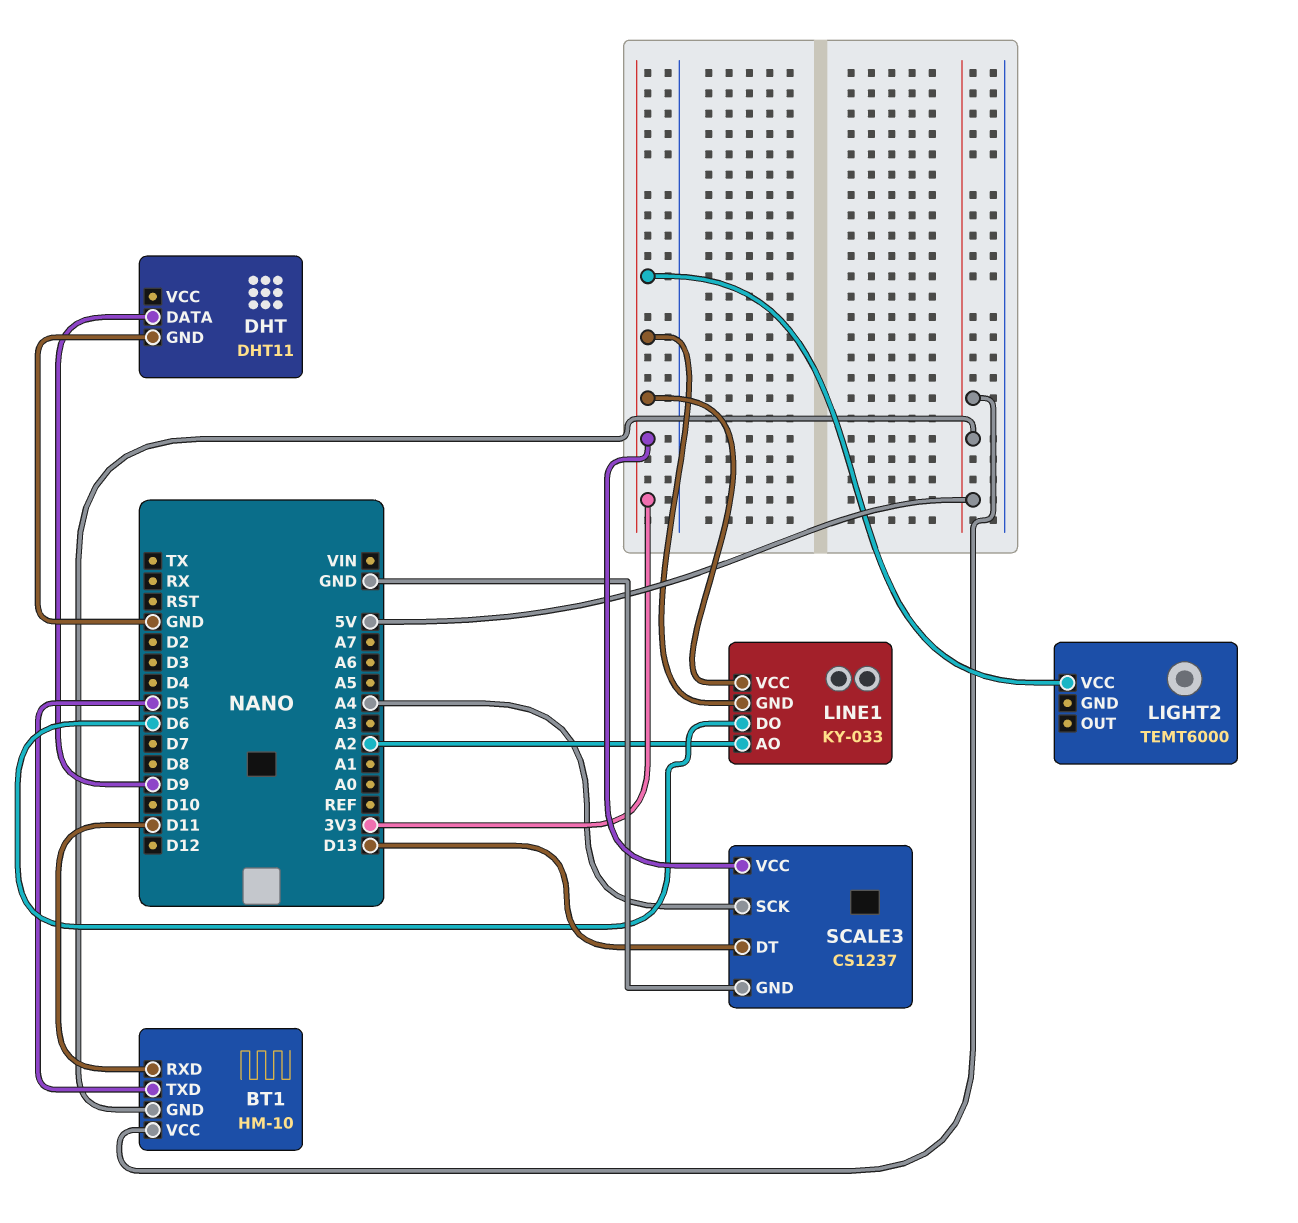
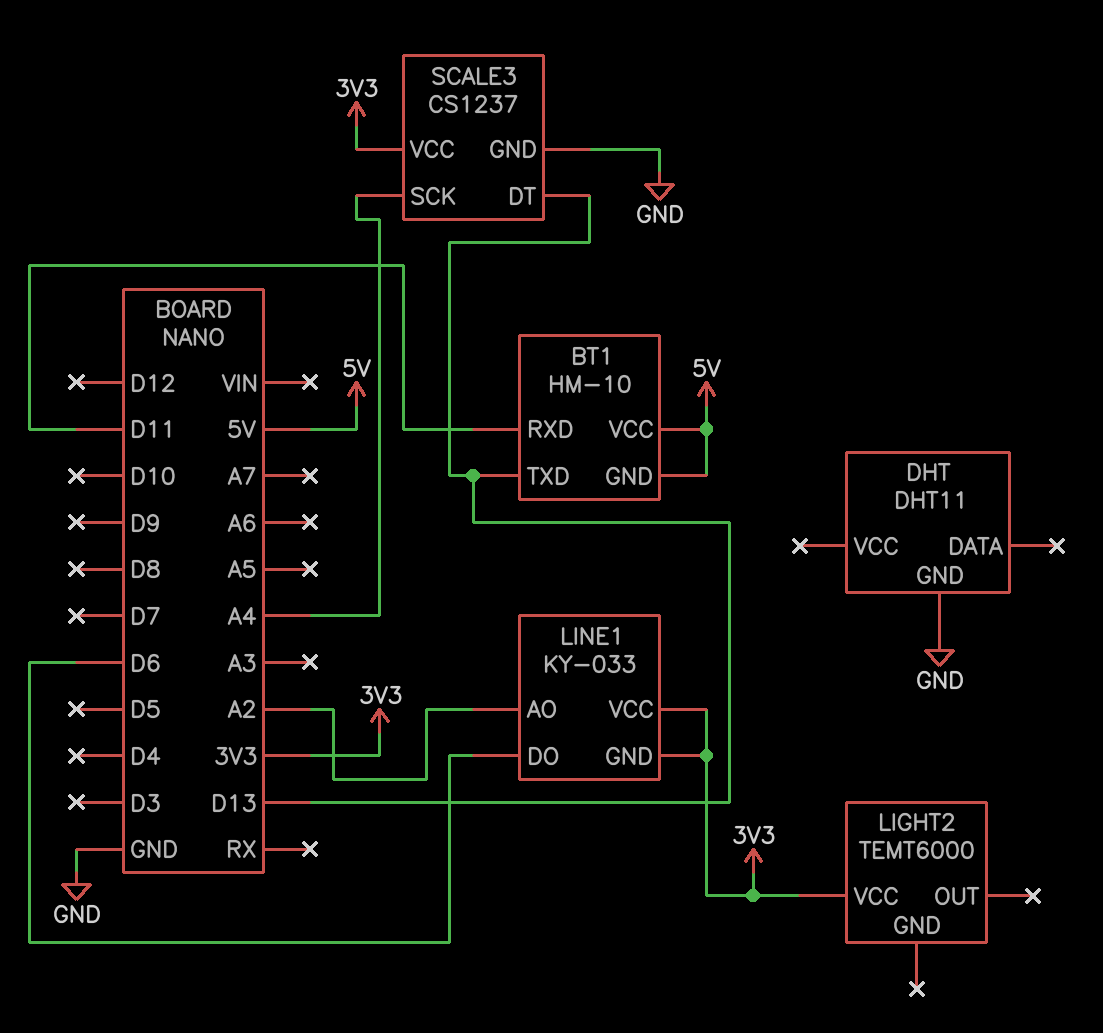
BT1 pin TXD: D5 -> D13
DHT pin DATA: D9 -> none

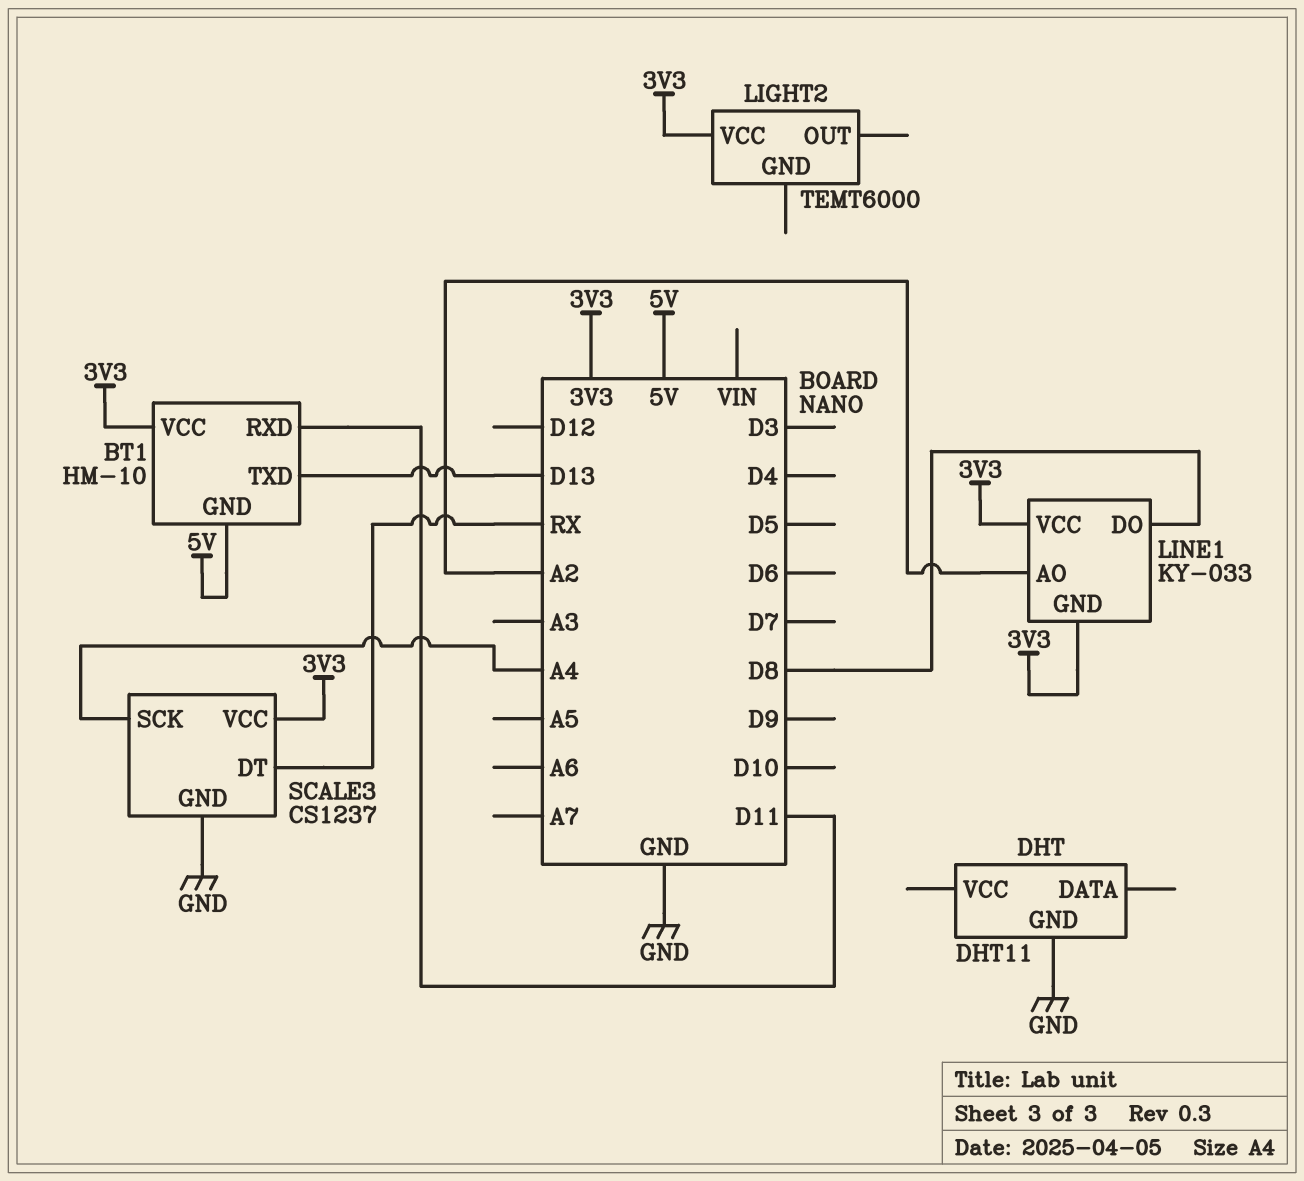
BT1 pin VCC: 5V -> 3V3
LINE1 pin DO: D6 -> D8
SCALE3 pin DT: D13 -> RX

